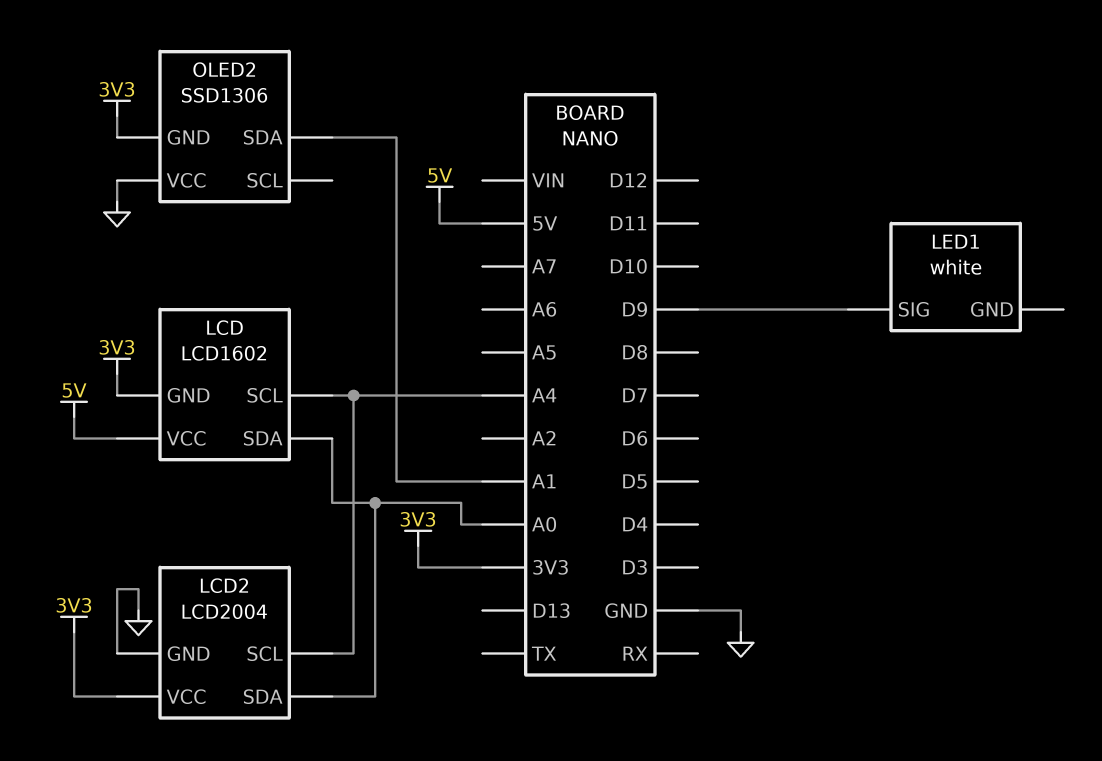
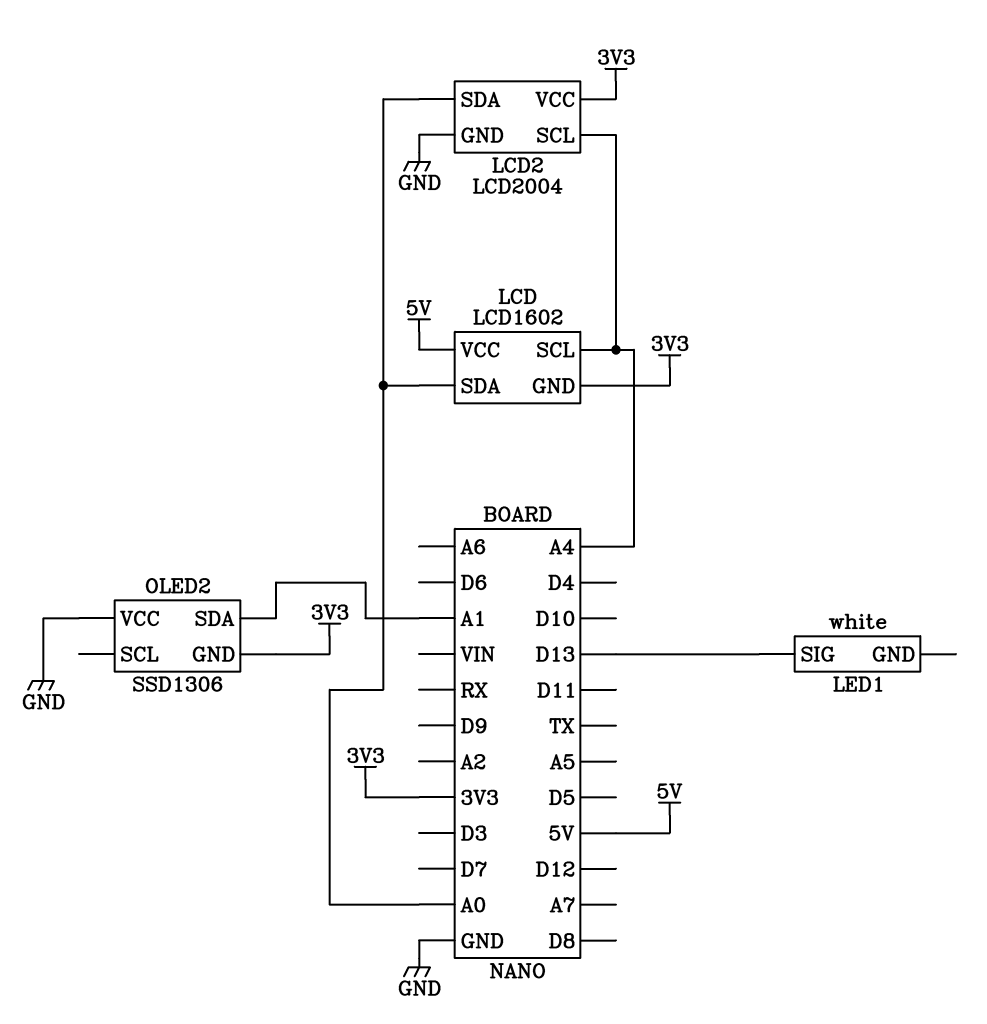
LED1 pin SIG: D9 -> D13

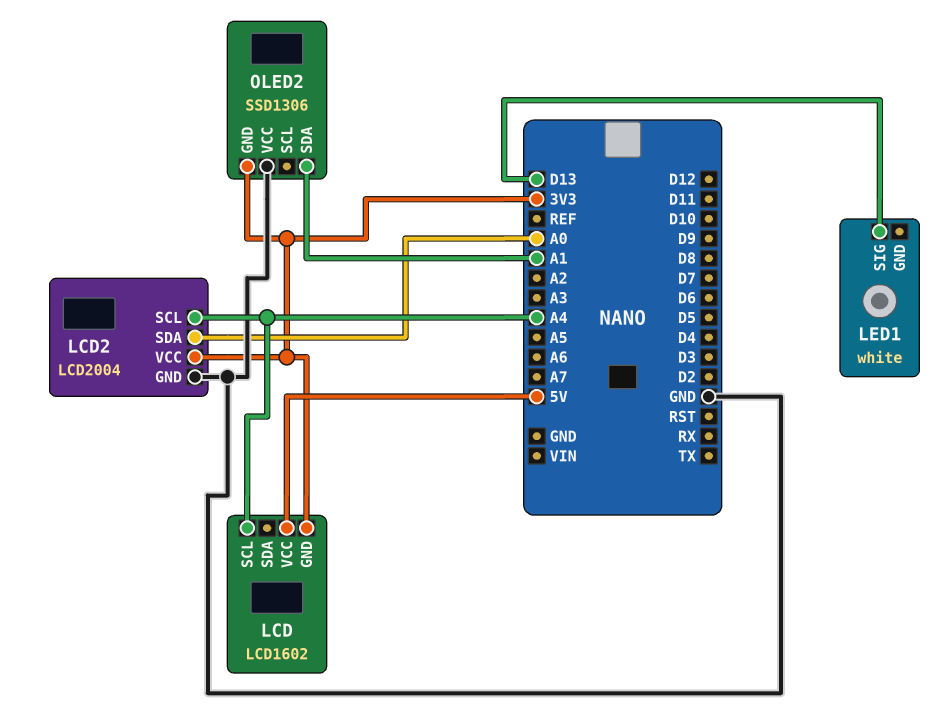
LCD pin SDA: A0 -> none

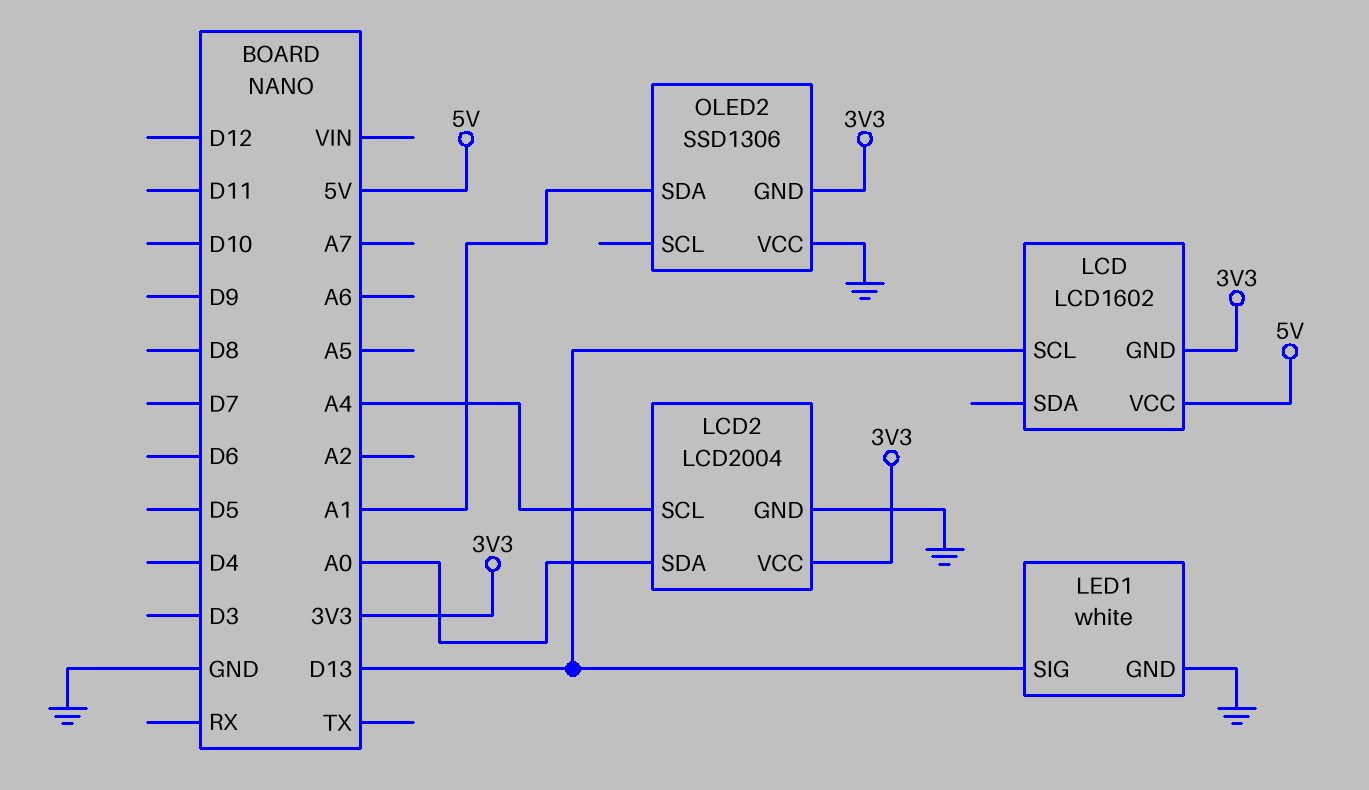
LCD pin SCL: A4 -> D13
LED1 pin GND: none -> GND

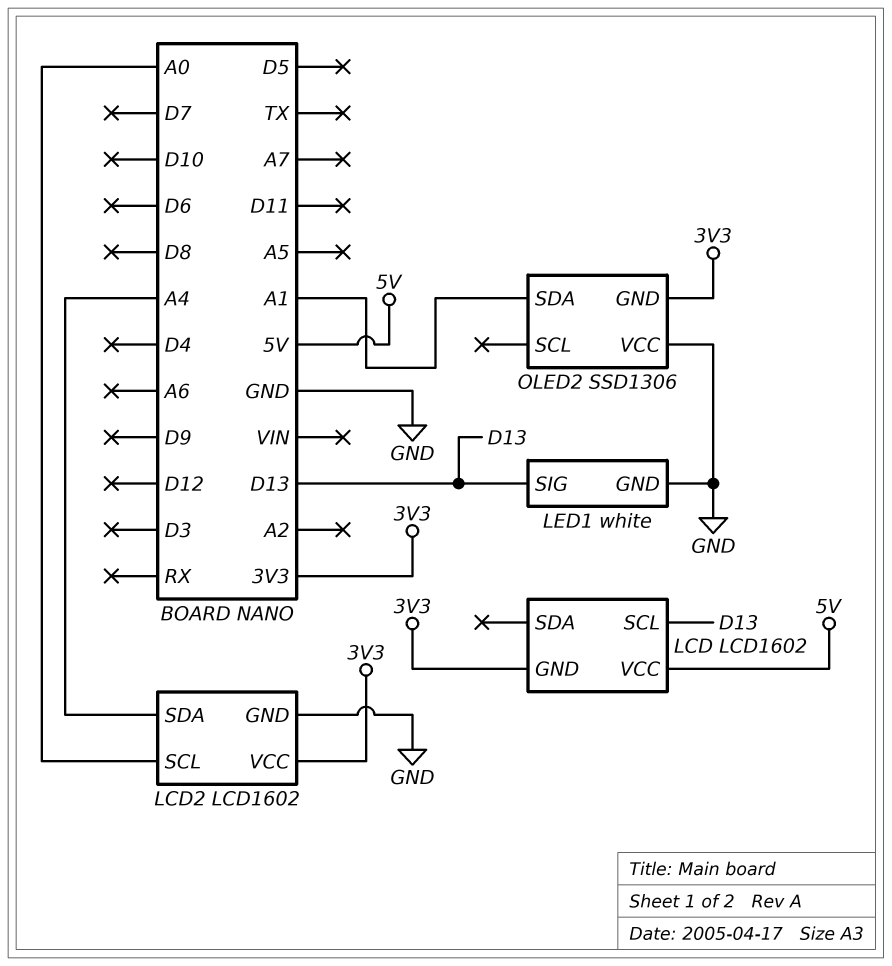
LCD2: LCD2004 -> LCD1602
LCD2 pin SCL: A4 -> A0
LCD2 pin SDA: A0 -> A4

